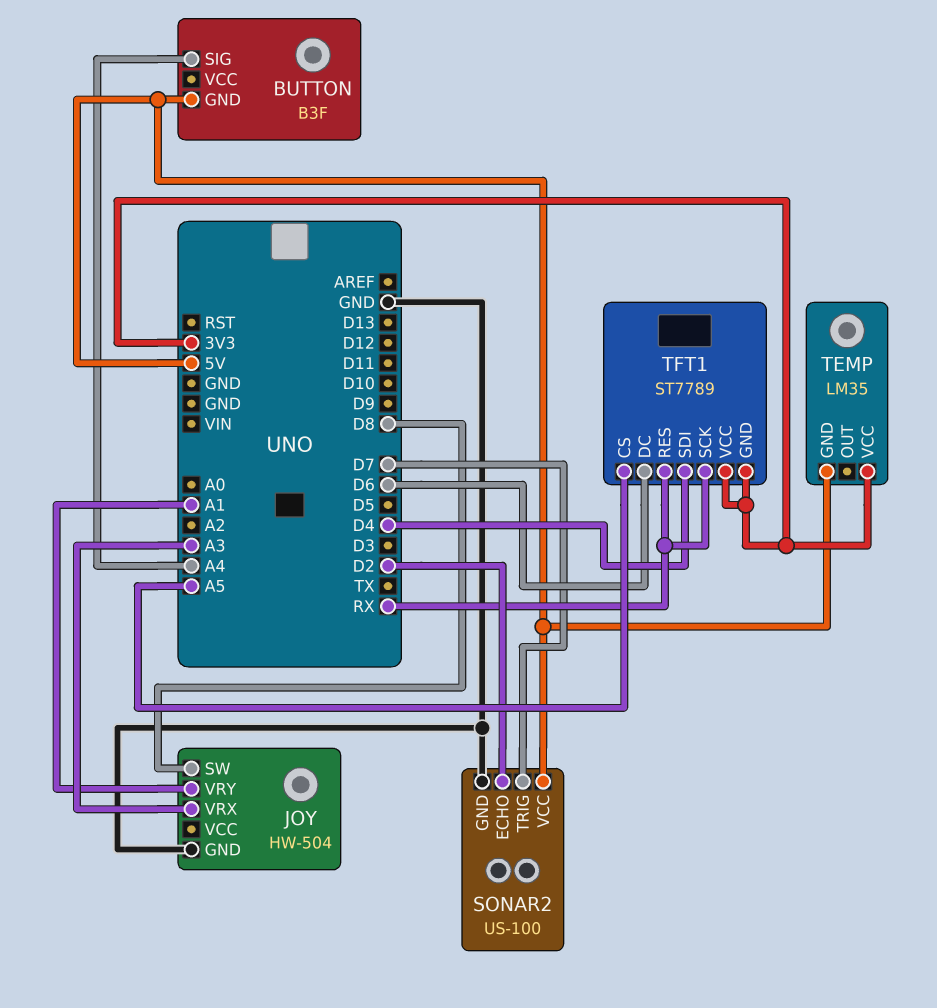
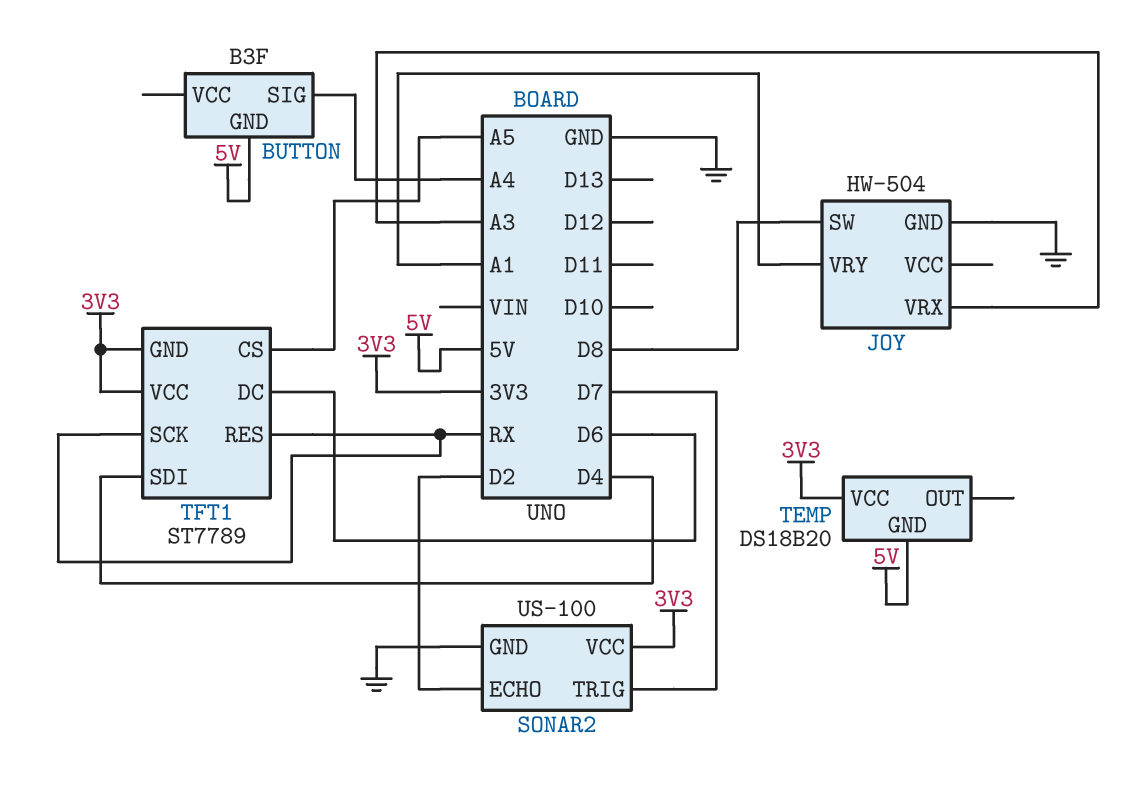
SONAR2 pin VCC: 5V -> 3V3
TEMP: LM35 -> DS18B20

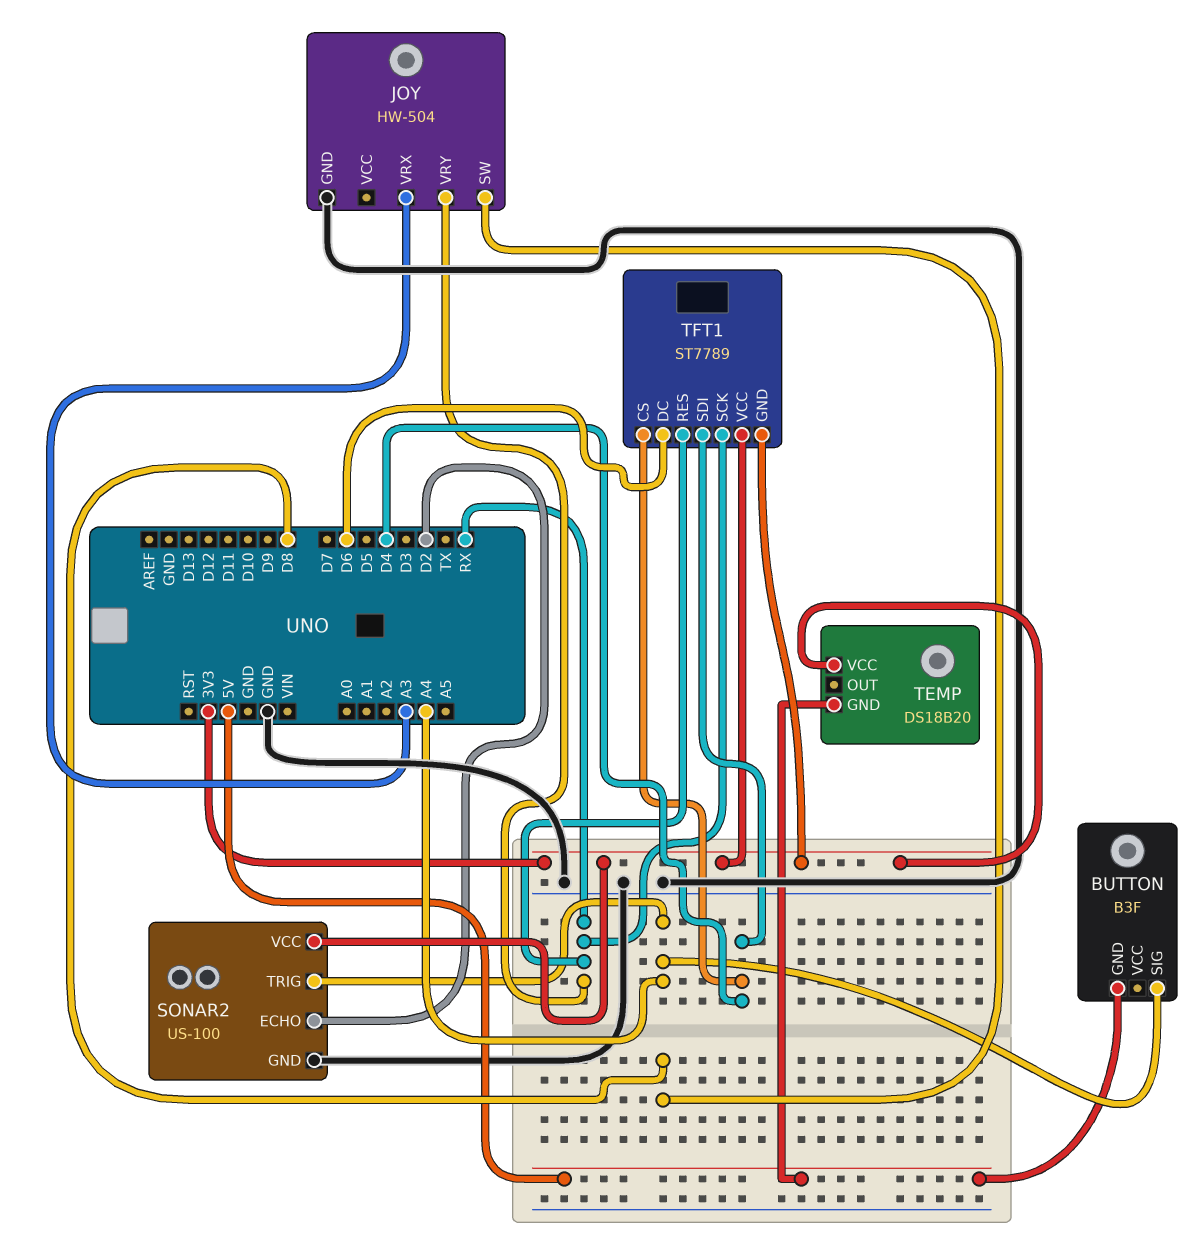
JOY pin VRY: A1 -> RX
SONAR2 pin TRIG: D7 -> A4
TFT1 pin CS: A5 -> D4

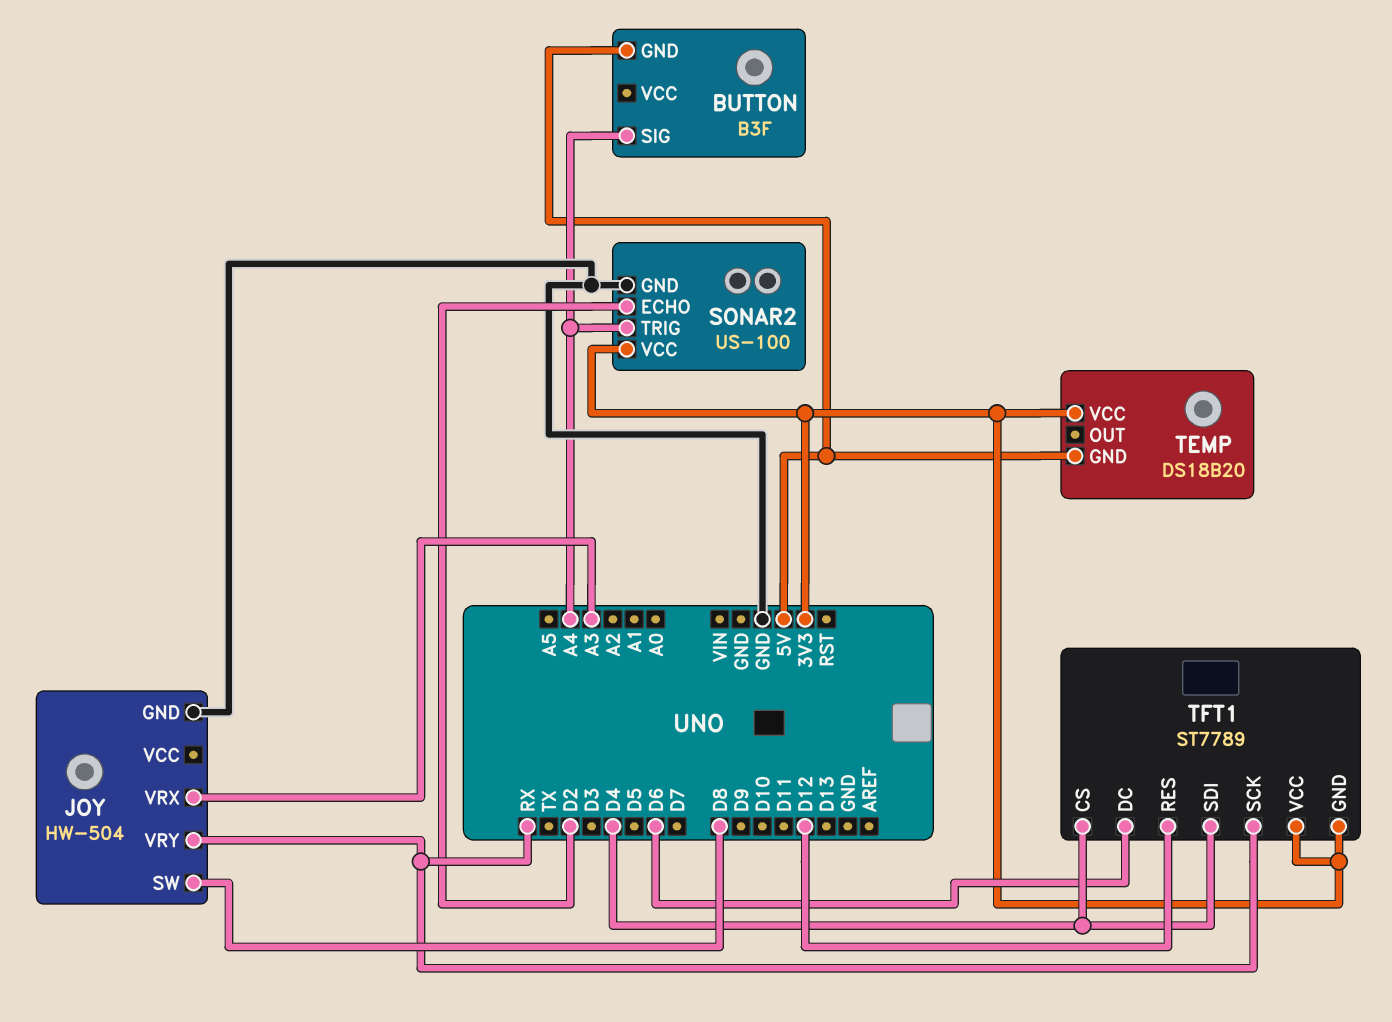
TFT1 pin RES: RX -> D12

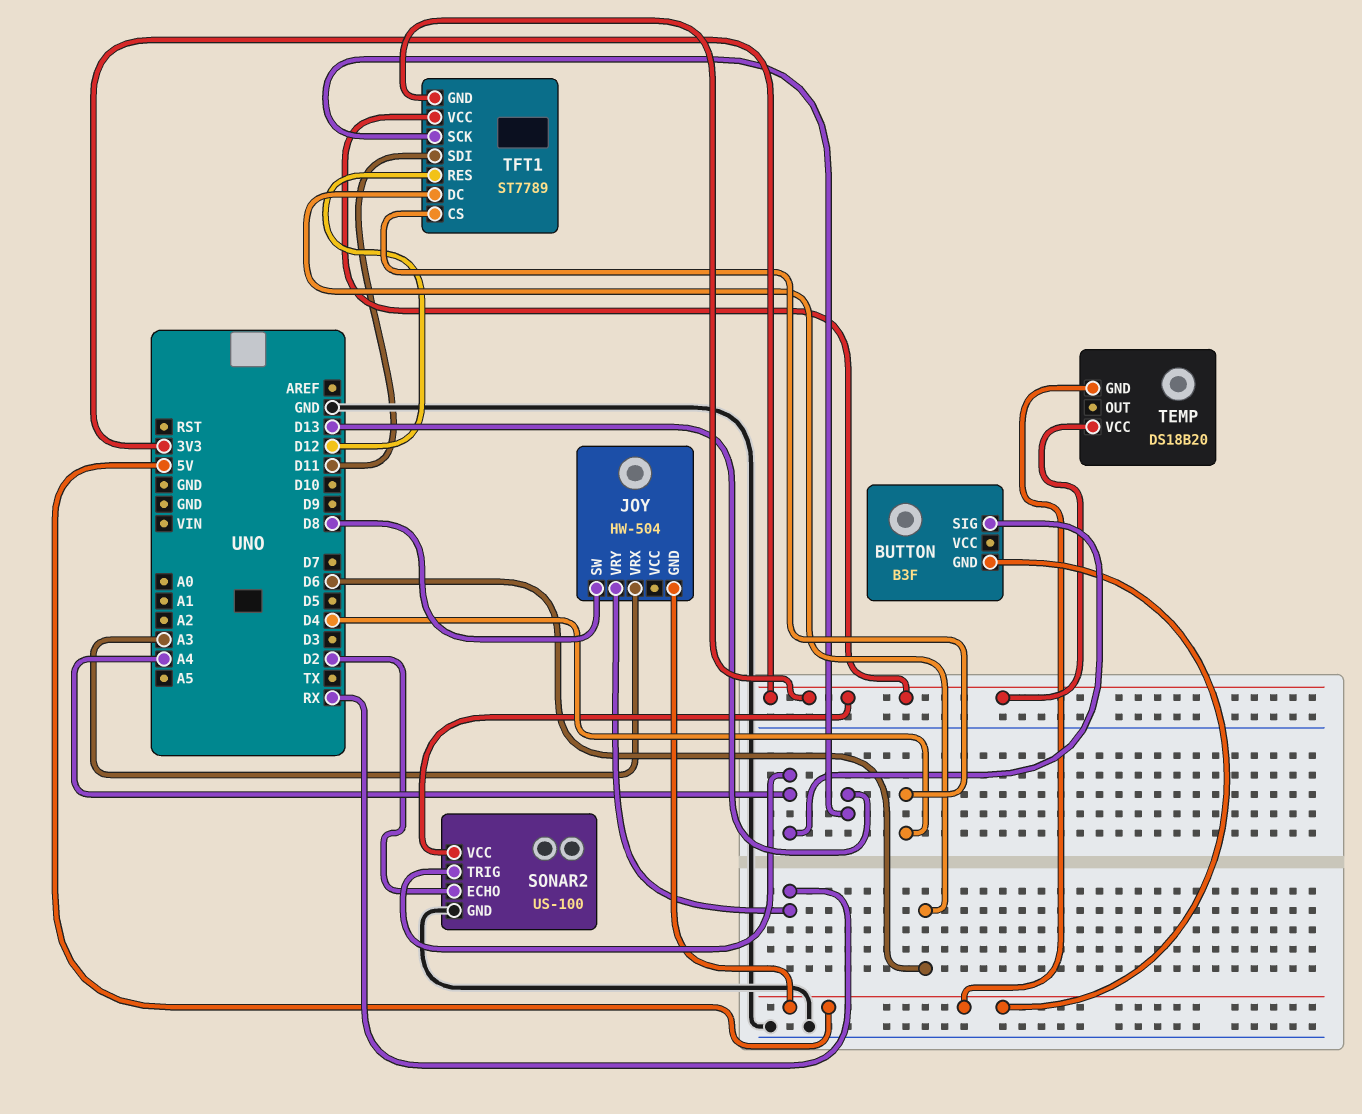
JOY pin GND: GND -> 5V
TFT1 pin SCK: RX -> D13
TFT1 pin SDI: D4 -> D11

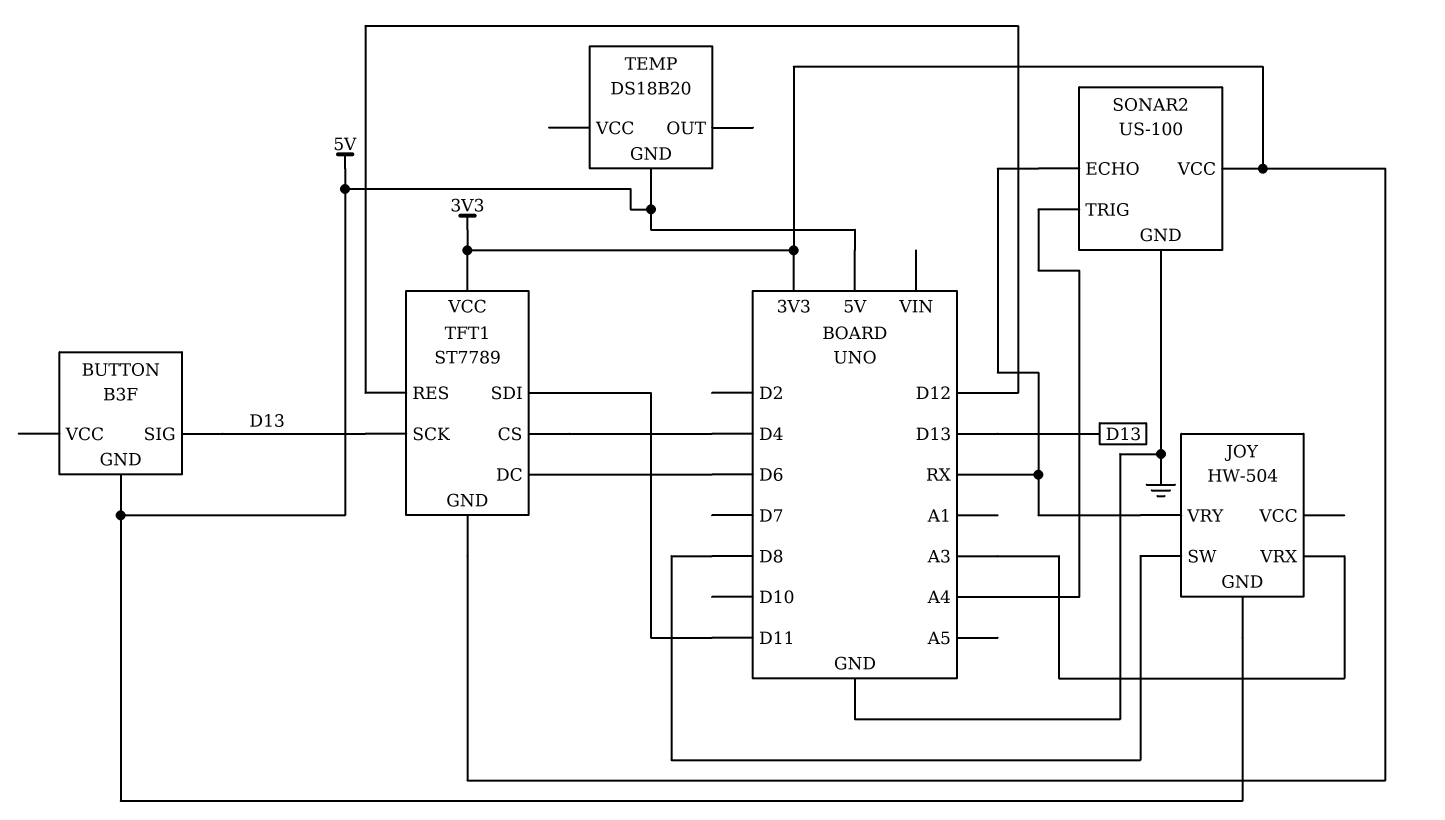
BUTTON pin SIG: A4 -> D13
SONAR2 pin ECHO: D2 -> RX
TEMP pin VCC: 3V3 -> none

